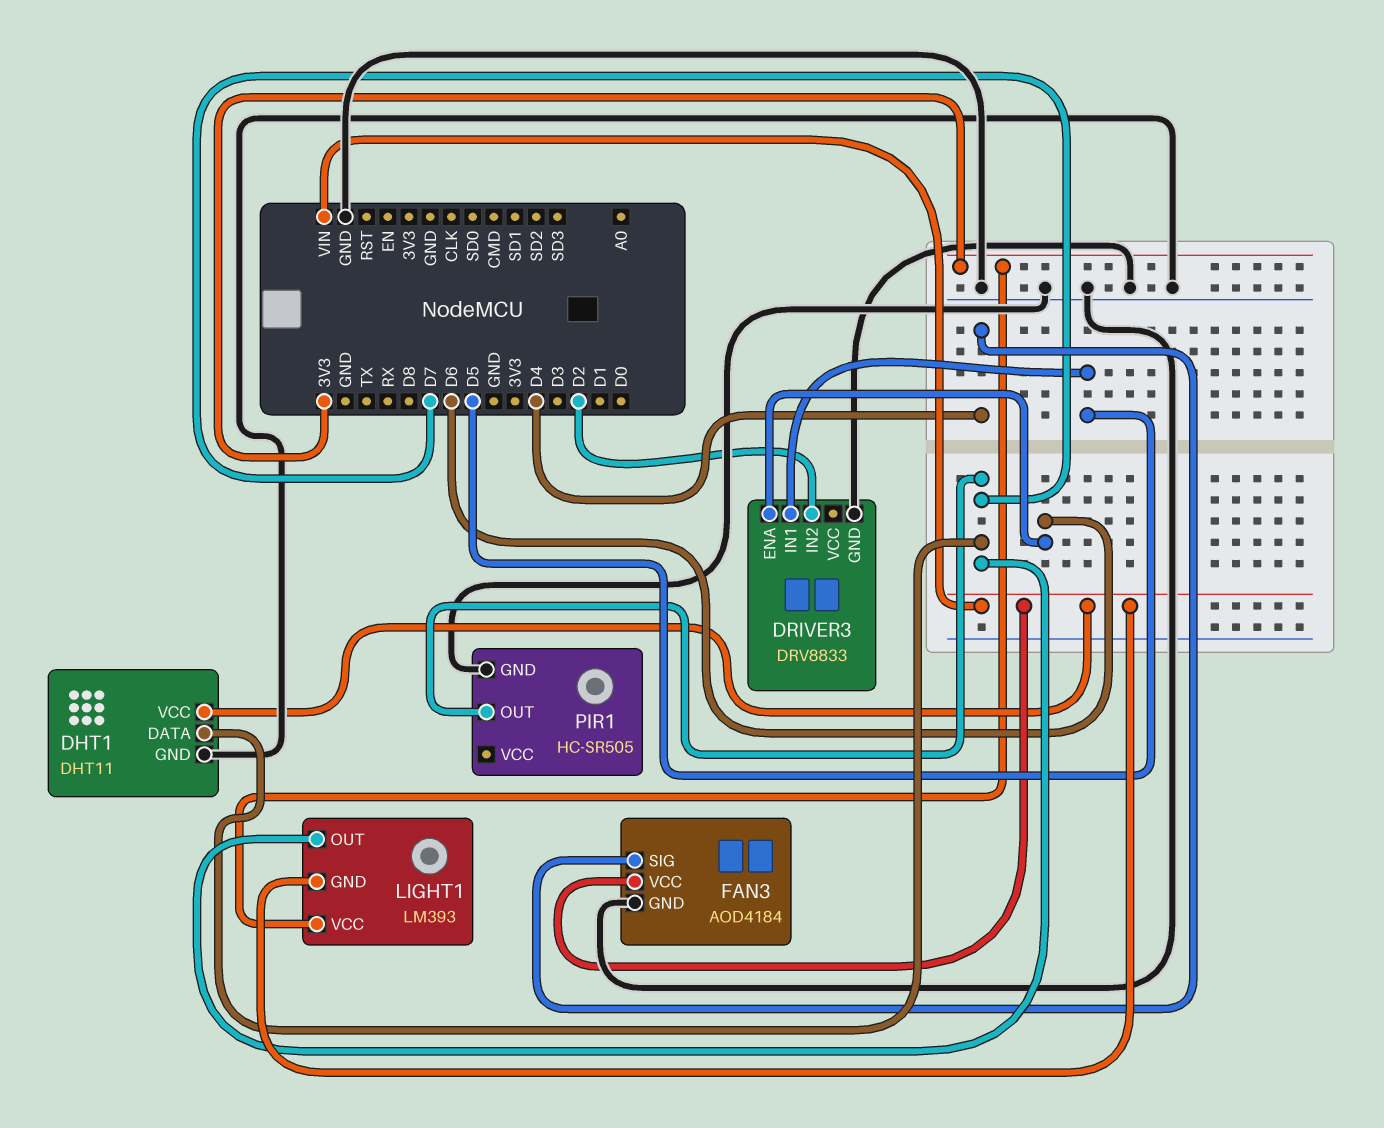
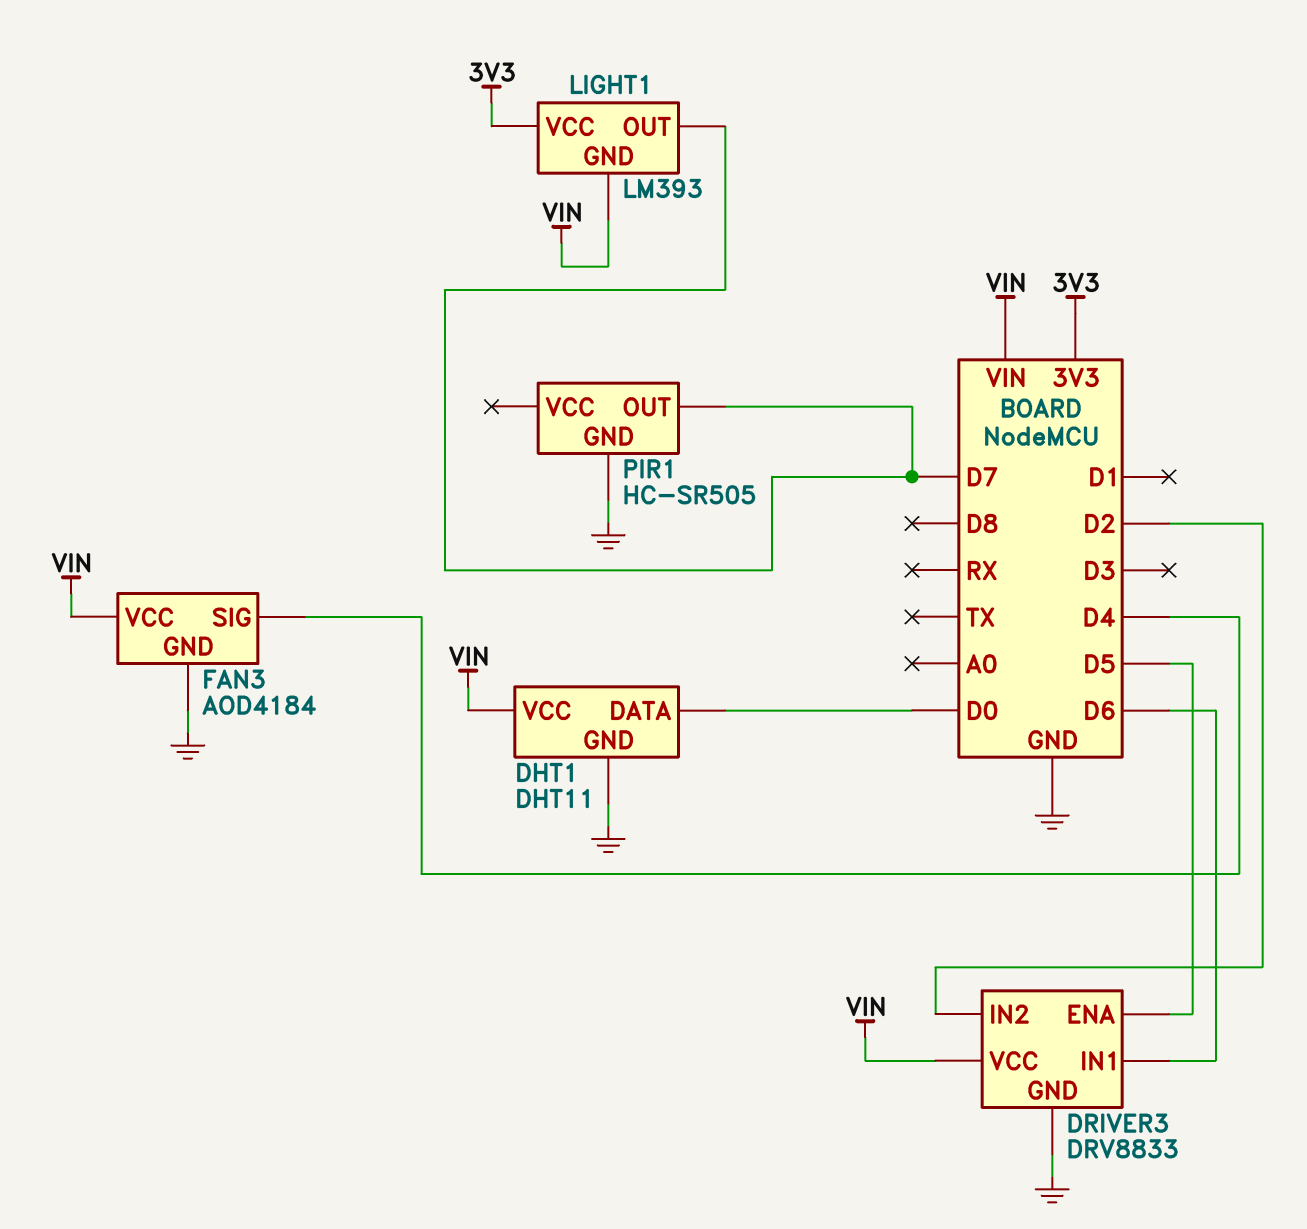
DHT1 pin DATA: D7 -> D0
DRIVER3 pin ENA: D6 -> D5
DRIVER3 pin IN1: D5 -> D6
DRIVER3 pin VCC: none -> VIN

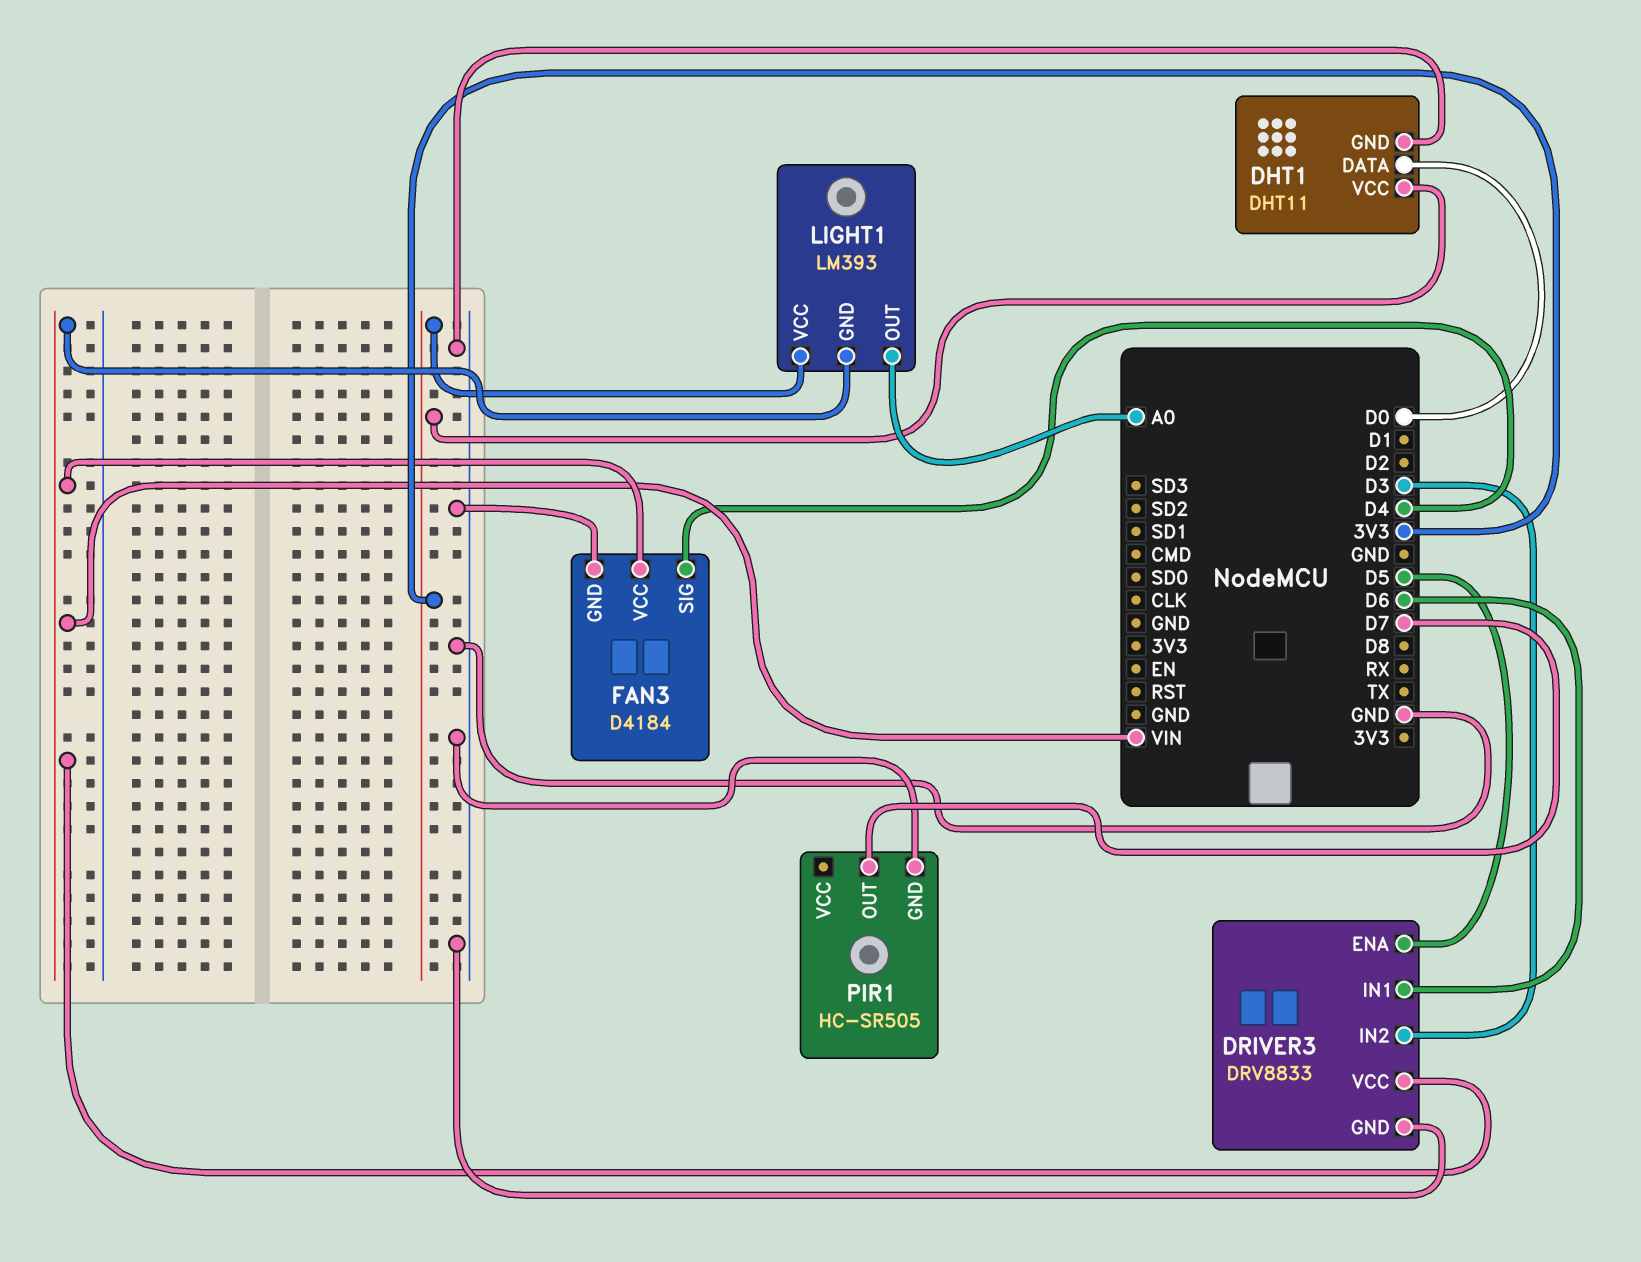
DHT1 pin VCC: VIN -> 3V3
DRIVER3 pin IN2: D2 -> D3
FAN3: AOD4184 -> D4184
LIGHT1 pin OUT: D7 -> A0

